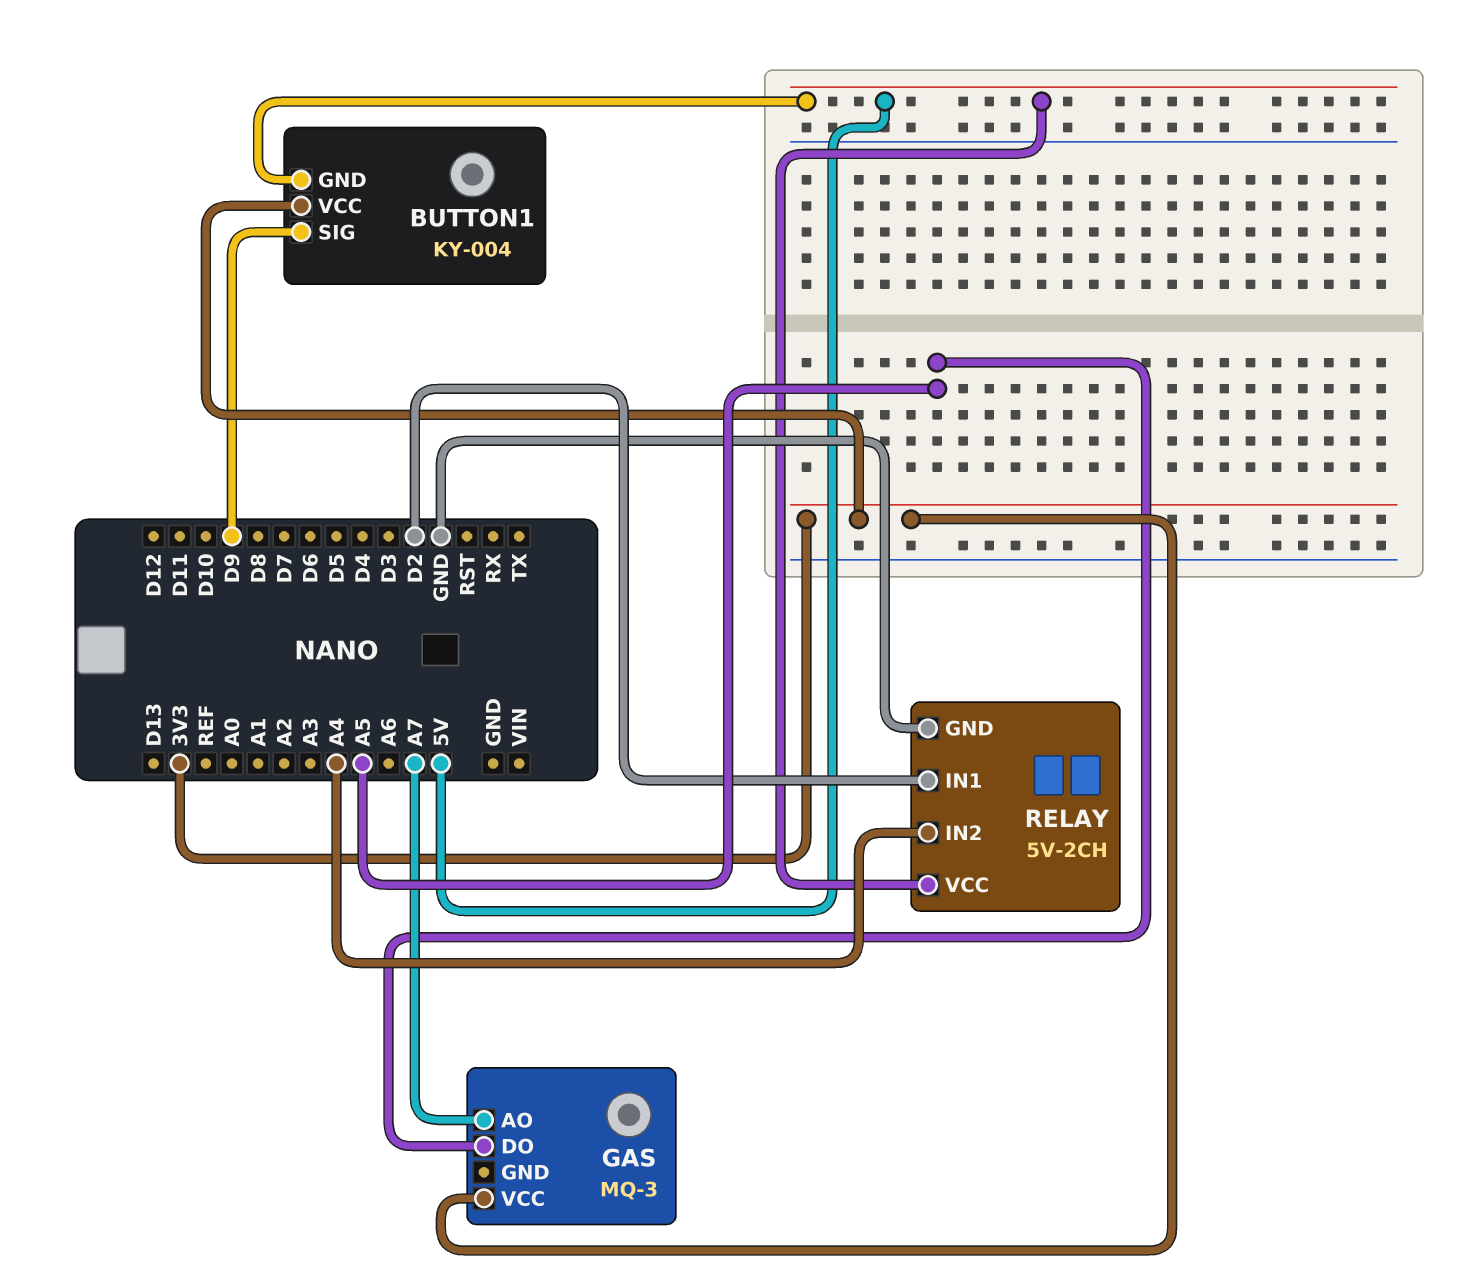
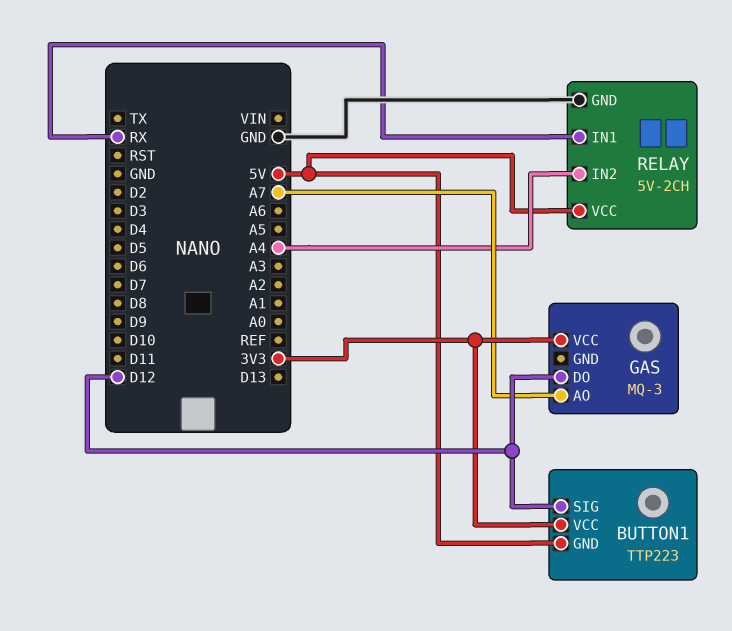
BUTTON1: KY-004 -> TTP223
BUTTON1 pin SIG: D9 -> D12
GAS pin DO: A5 -> D12
RELAY pin IN1: D2 -> RX

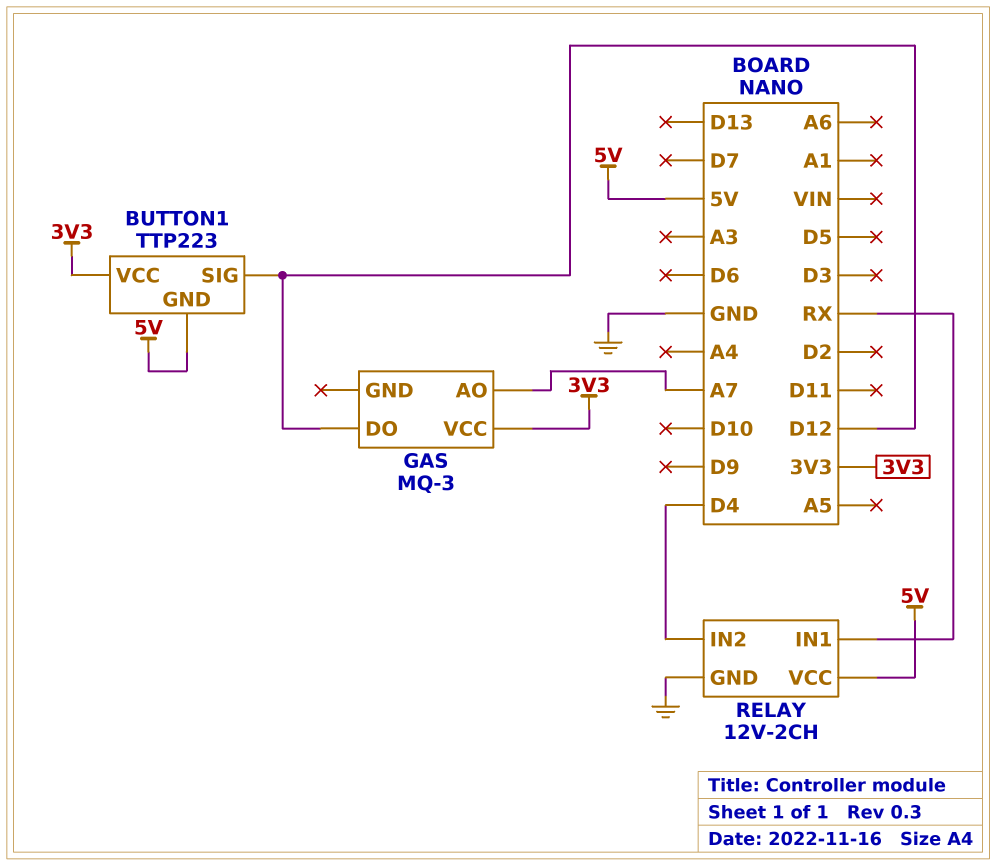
RELAY: 5V-2CH -> 12V-2CH
RELAY pin IN2: A4 -> D4

